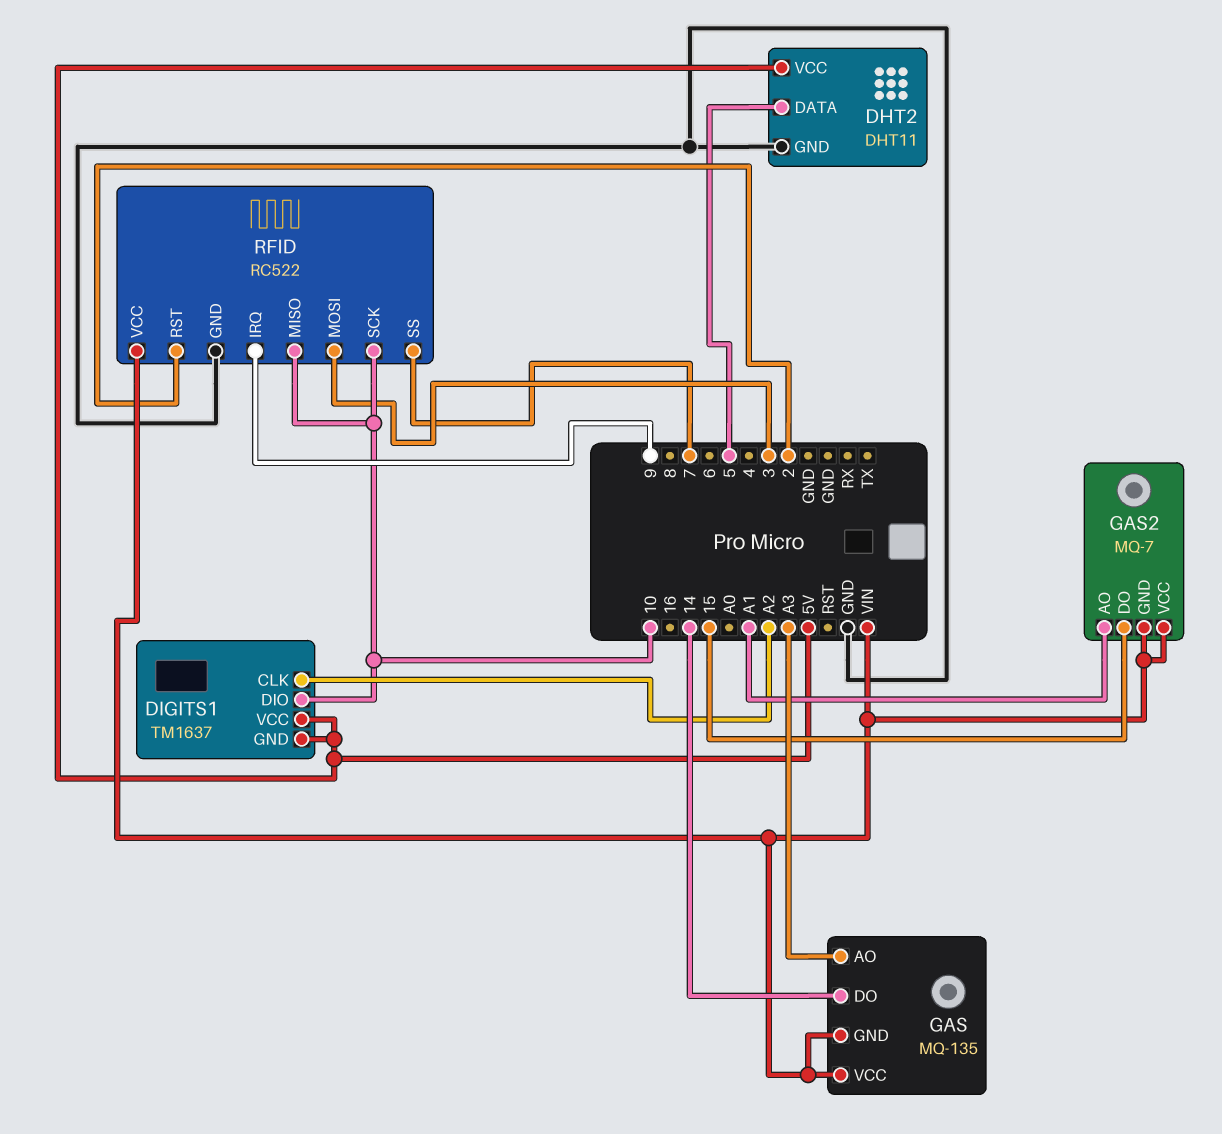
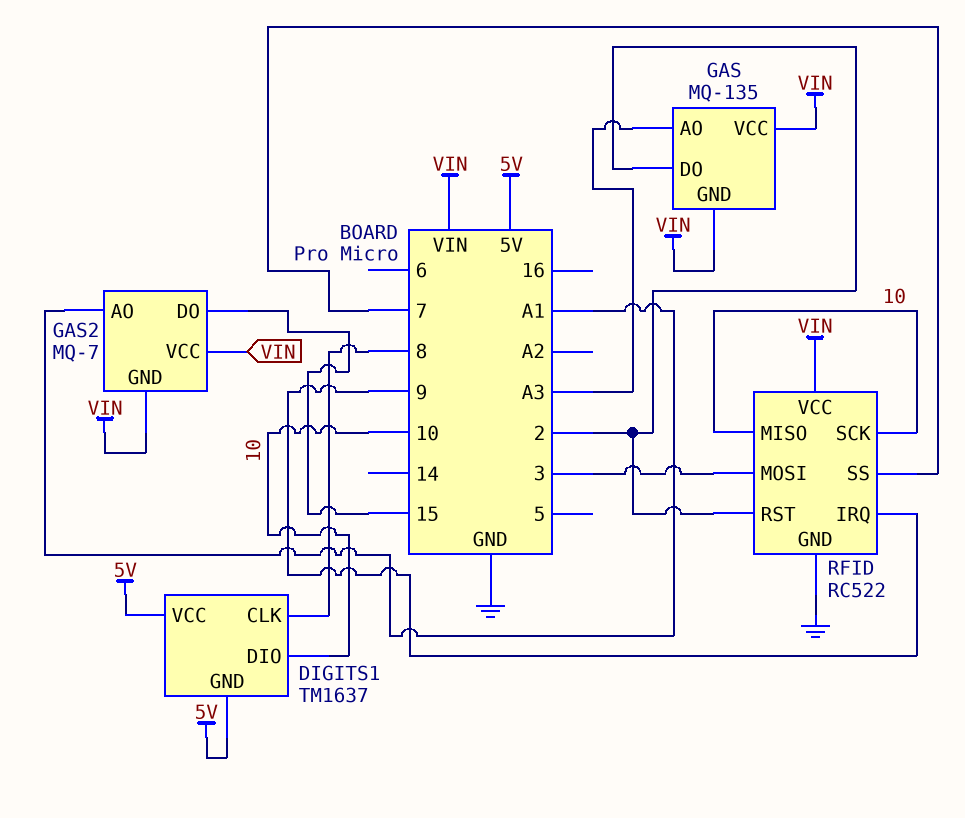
DHT2: DHT11 -> none
DHT2 pin DATA: 5 -> none
DHT2 pin GND: GND -> none
DHT2 pin VCC: 5V -> none
DIGITS1 pin CLK: A2 -> 8
GAS pin DO: 14 -> 2

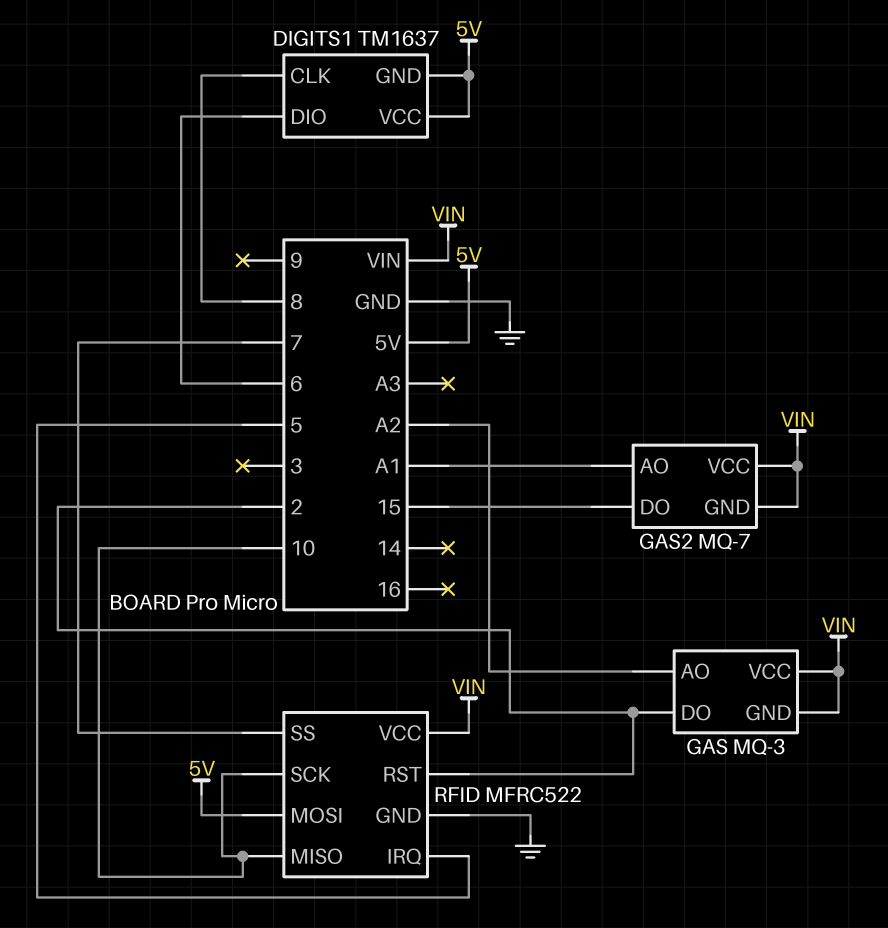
DIGITS1 pin DIO: 10 -> 6
GAS: MQ-135 -> MQ-3
GAS pin AO: A3 -> A2
RFID: RC522 -> MFRC522
RFID pin IRQ: 9 -> 5
RFID pin MOSI: 3 -> 5V

